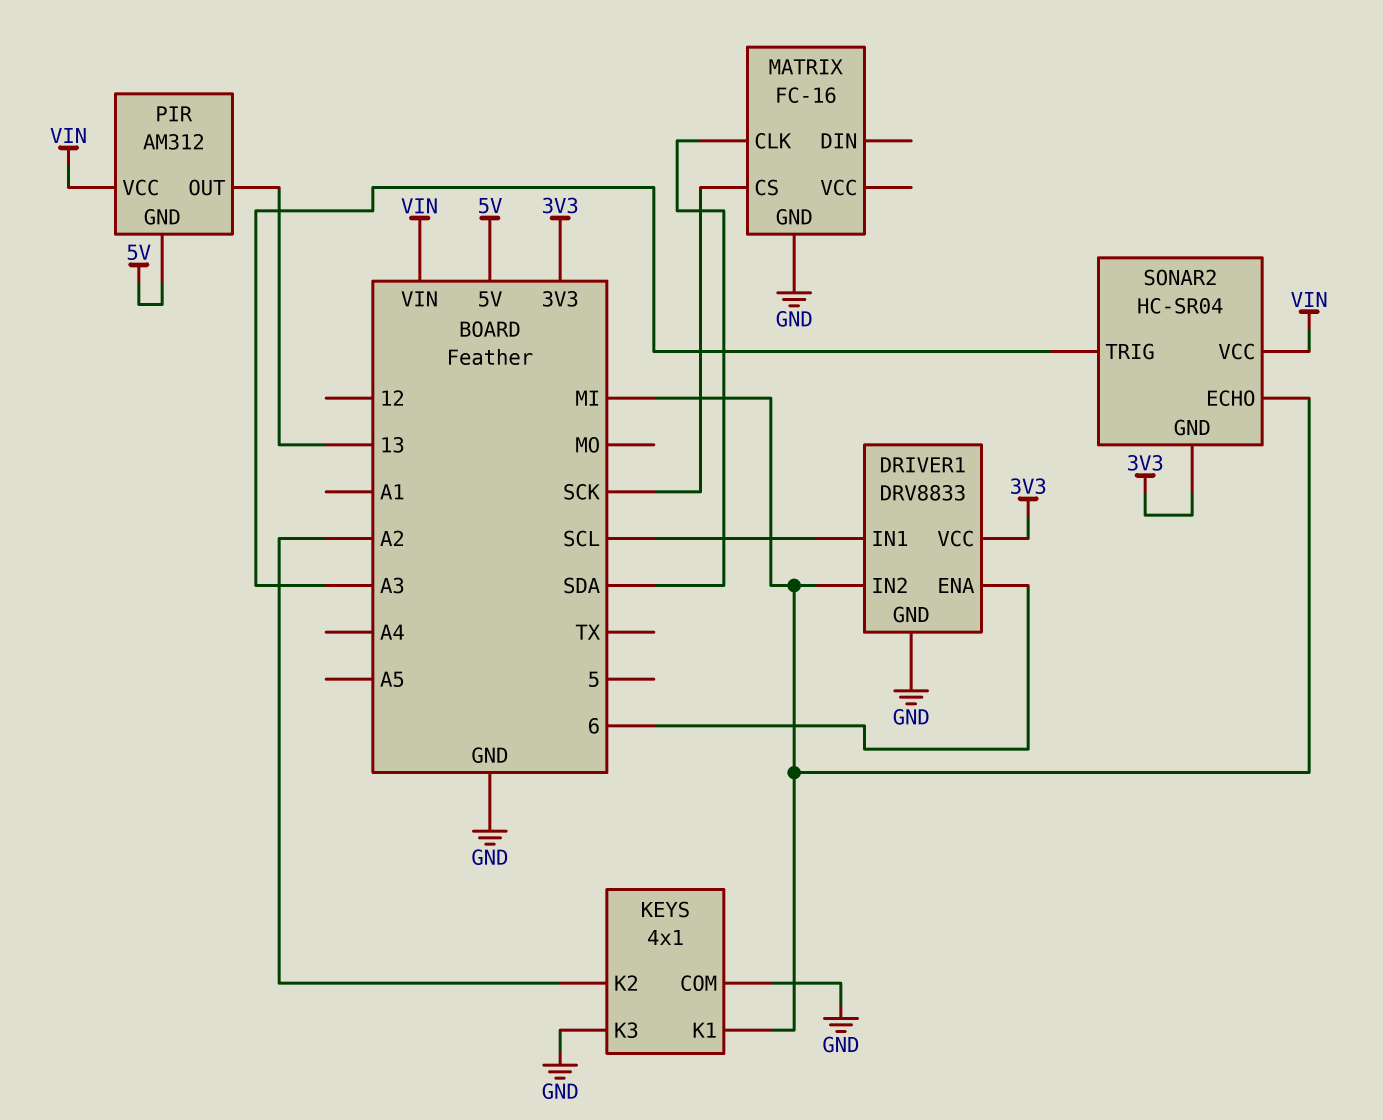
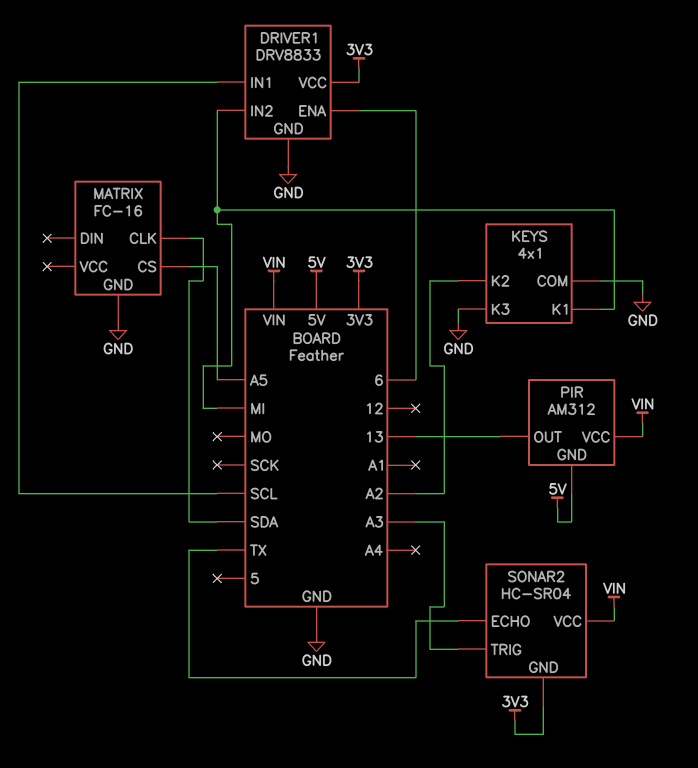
MATRIX pin CS: SCK -> A5
SONAR2 pin ECHO: MI -> TX

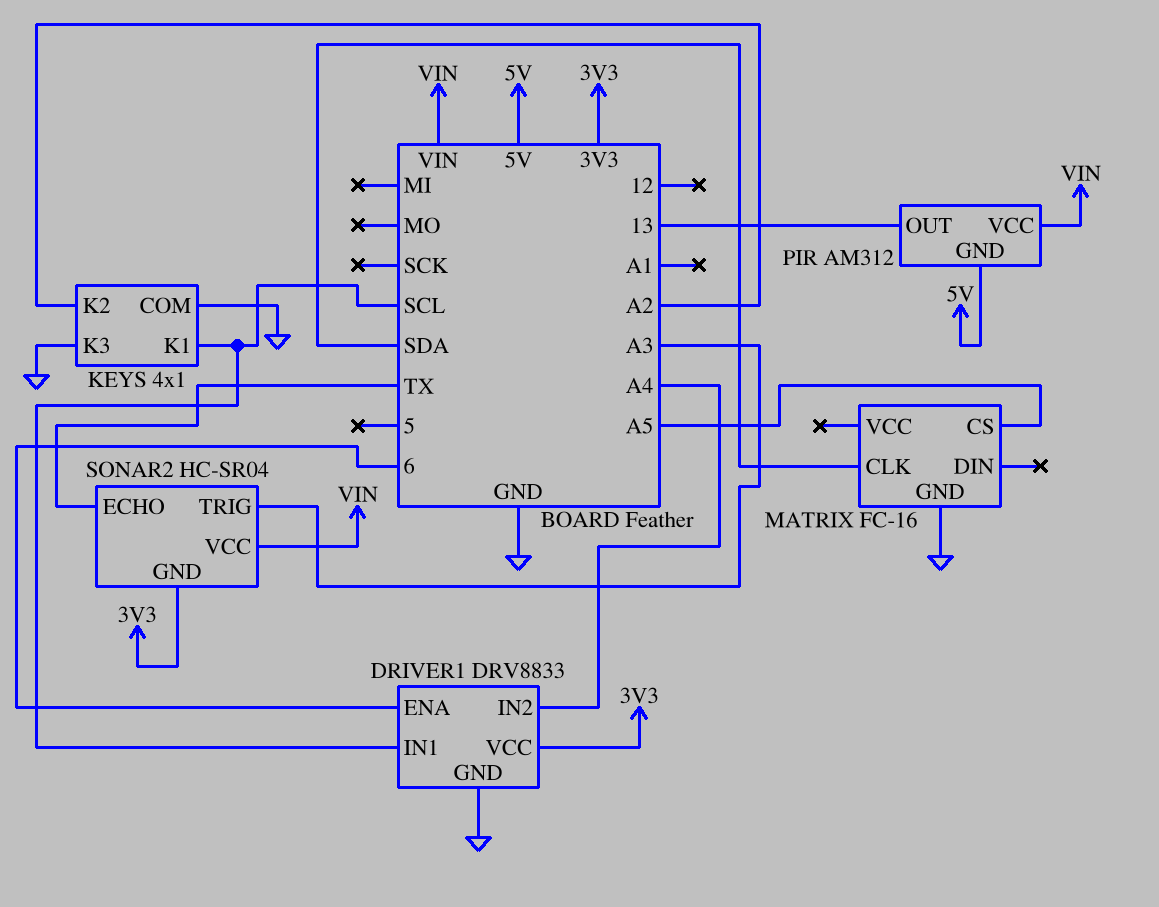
DRIVER1 pin IN2: MI -> A4
KEYS pin K1: MI -> SCL

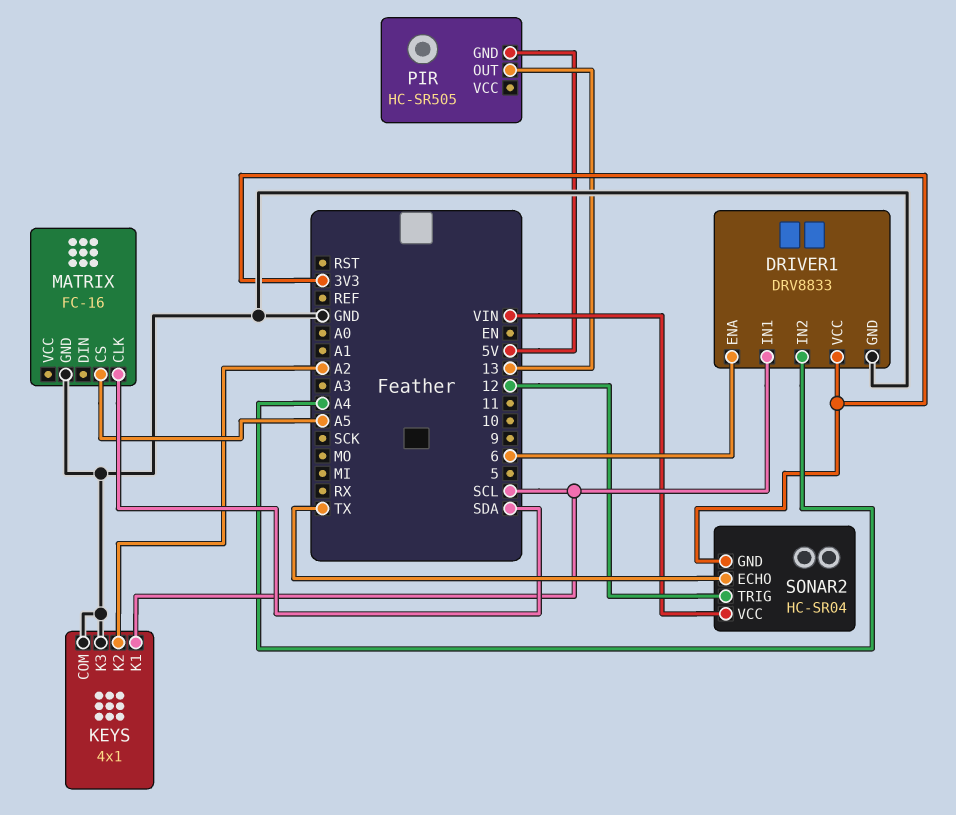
PIR: AM312 -> HC-SR505
PIR pin VCC: VIN -> none
SONAR2 pin TRIG: A3 -> 12

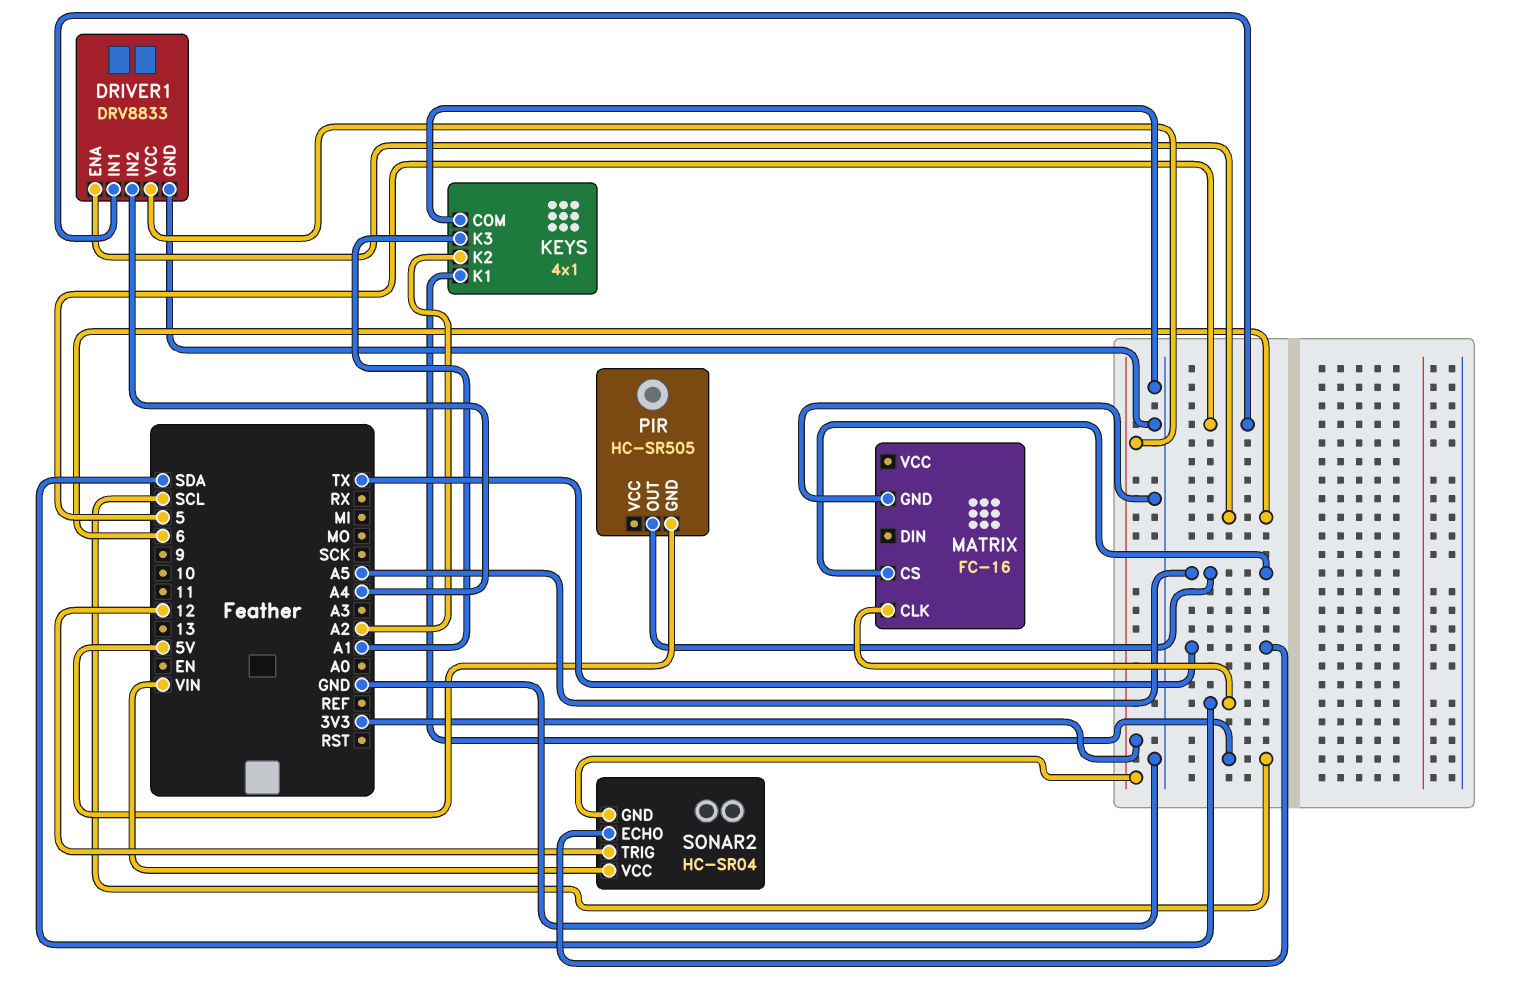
DRIVER1 pin IN1: SCL -> 5
KEYS pin K3: GND -> A1
PIR pin OUT: 13 -> A5

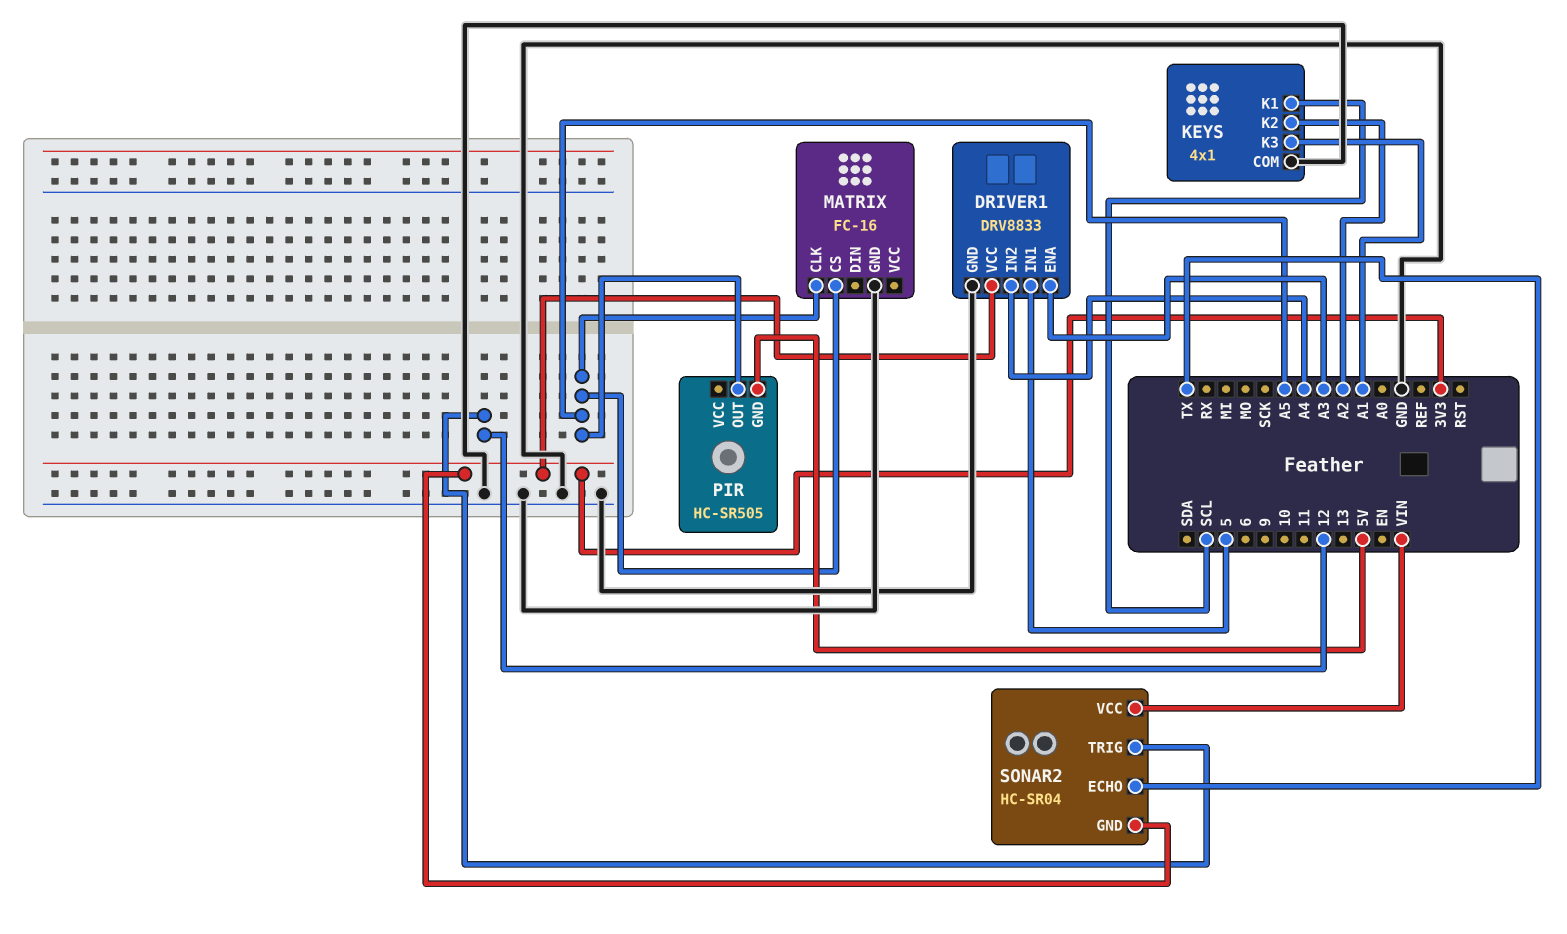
DRIVER1 pin ENA: 6 -> A3
MATRIX pin CLK: SDA -> A5

